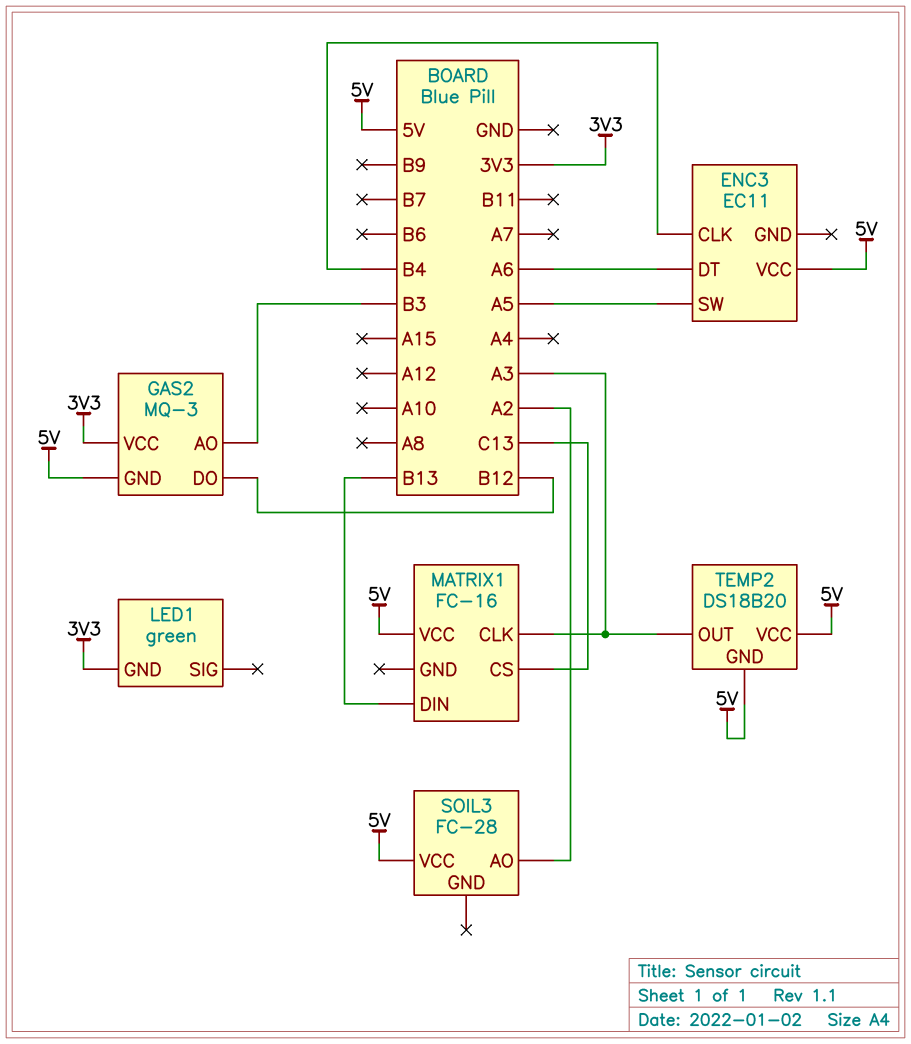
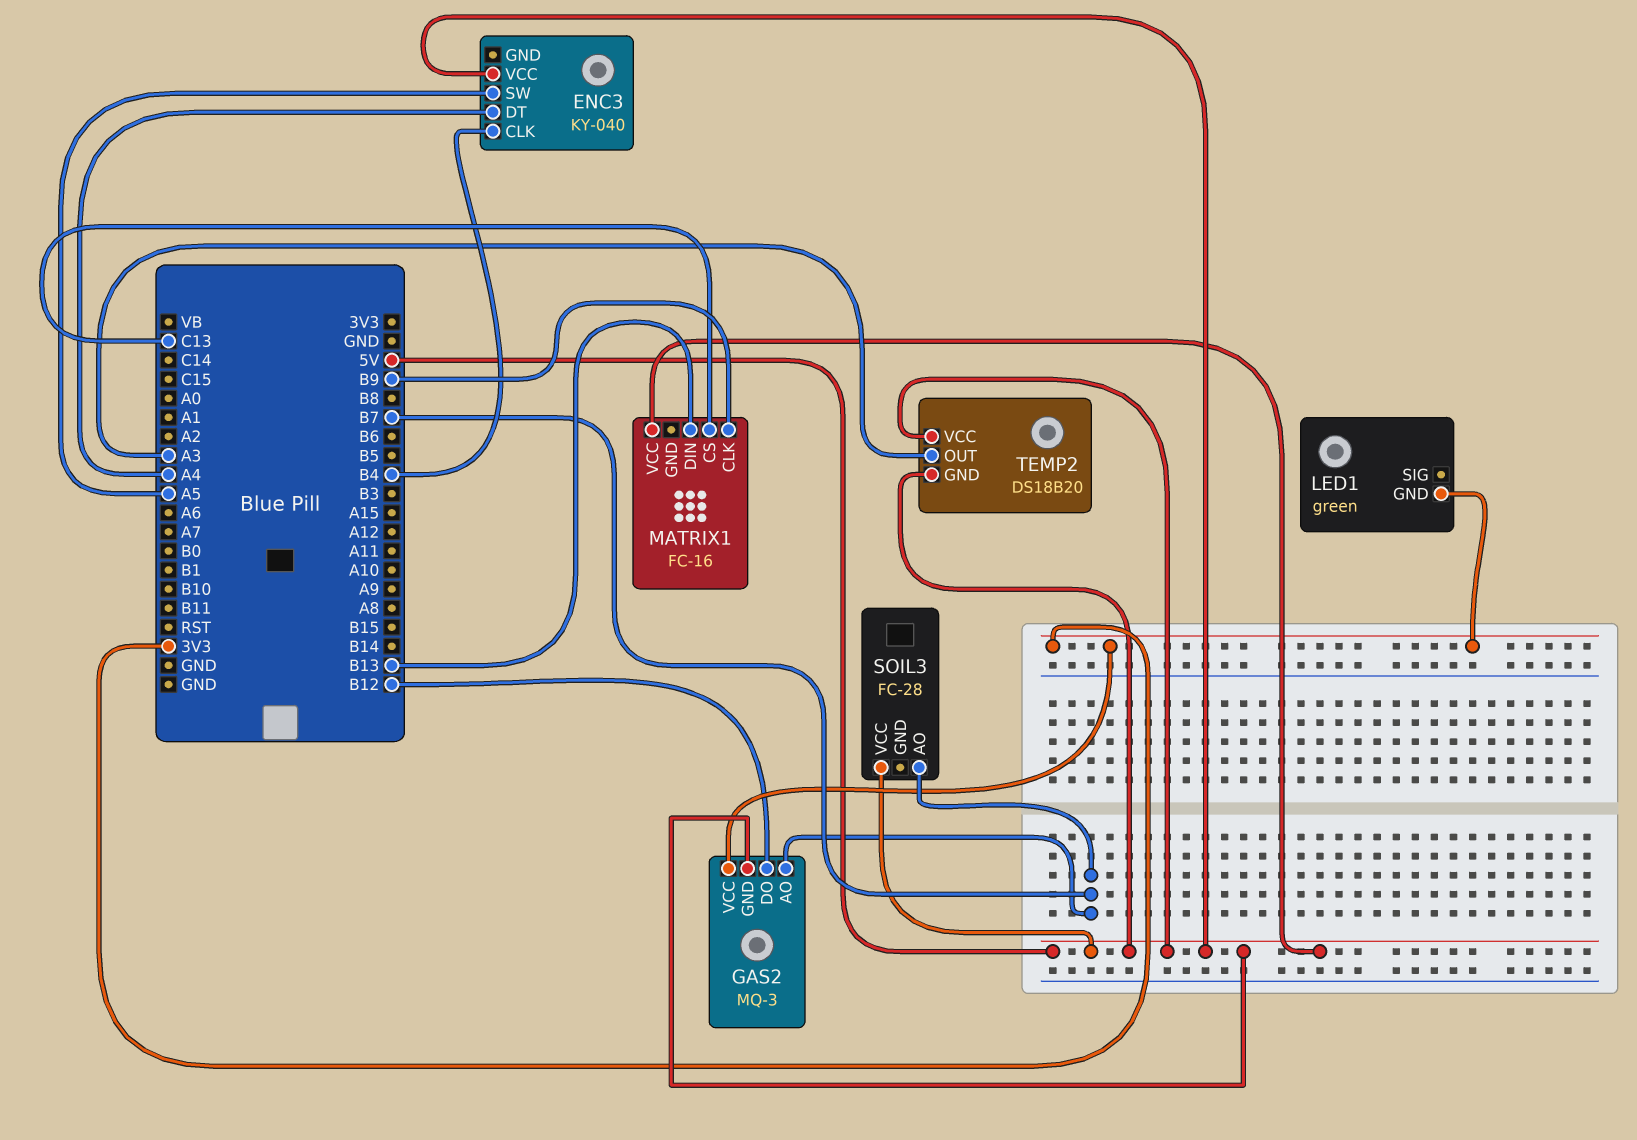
ENC3: EC11 -> KY-040
ENC3 pin DT: A6 -> A4
GAS2 pin AO: B3 -> B7
MATRIX1 pin CLK: A3 -> B9
SOIL3 pin AO: A2 -> B7

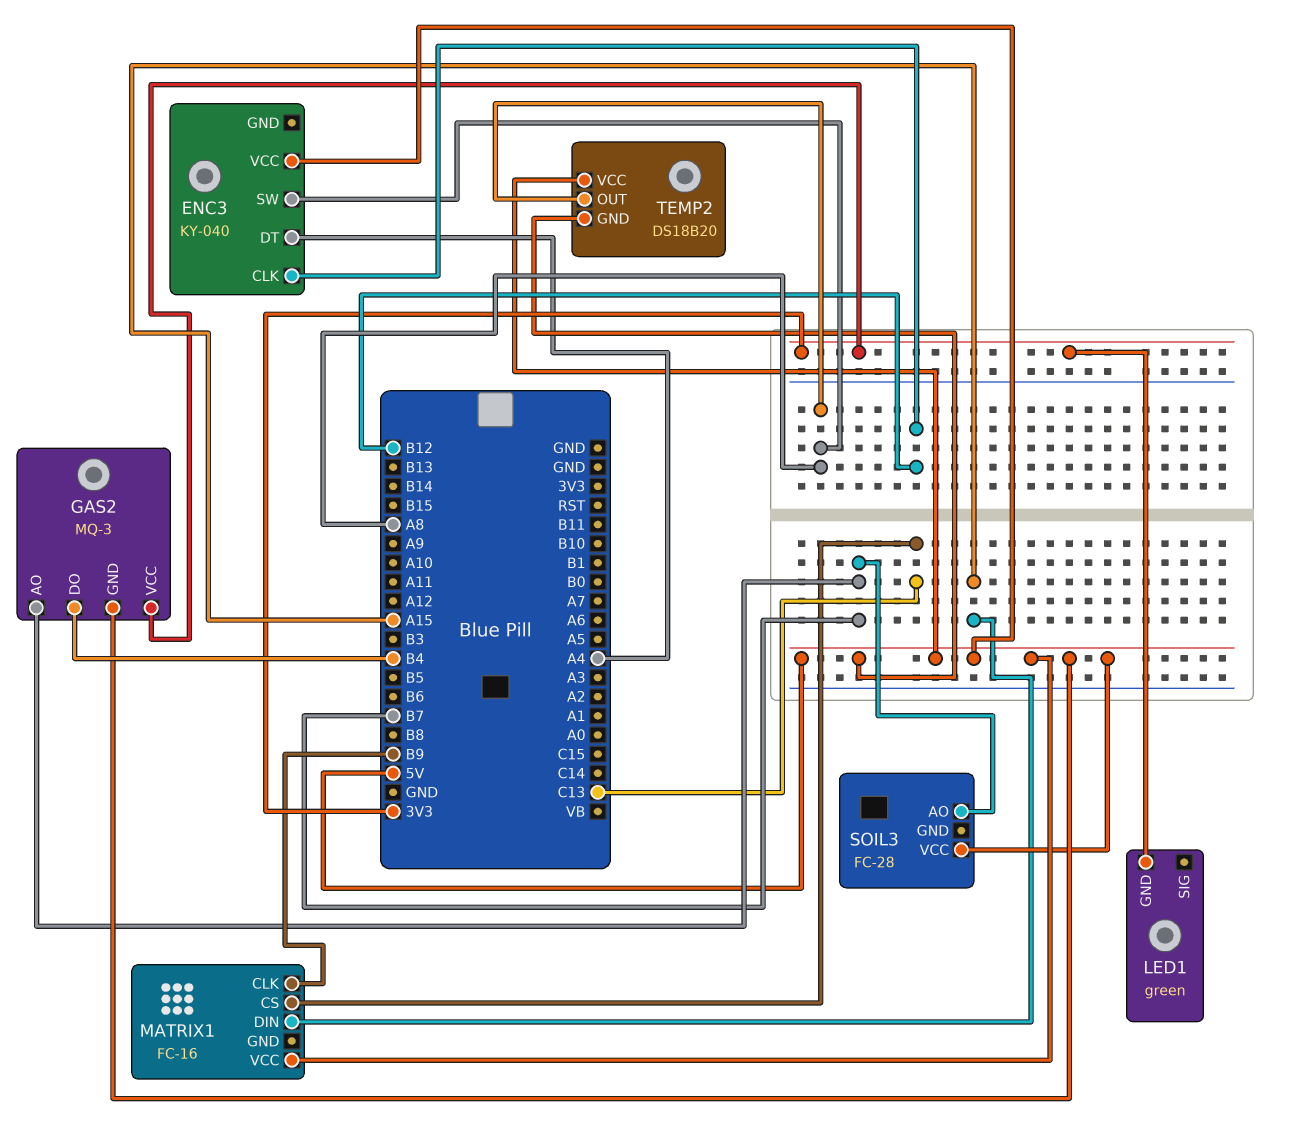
ENC3 pin CLK: B4 -> B12
ENC3 pin SW: A5 -> A8
GAS2 pin DO: B12 -> B4
MATRIX1 pin DIN: B13 -> A15
TEMP2 pin OUT: A3 -> A8

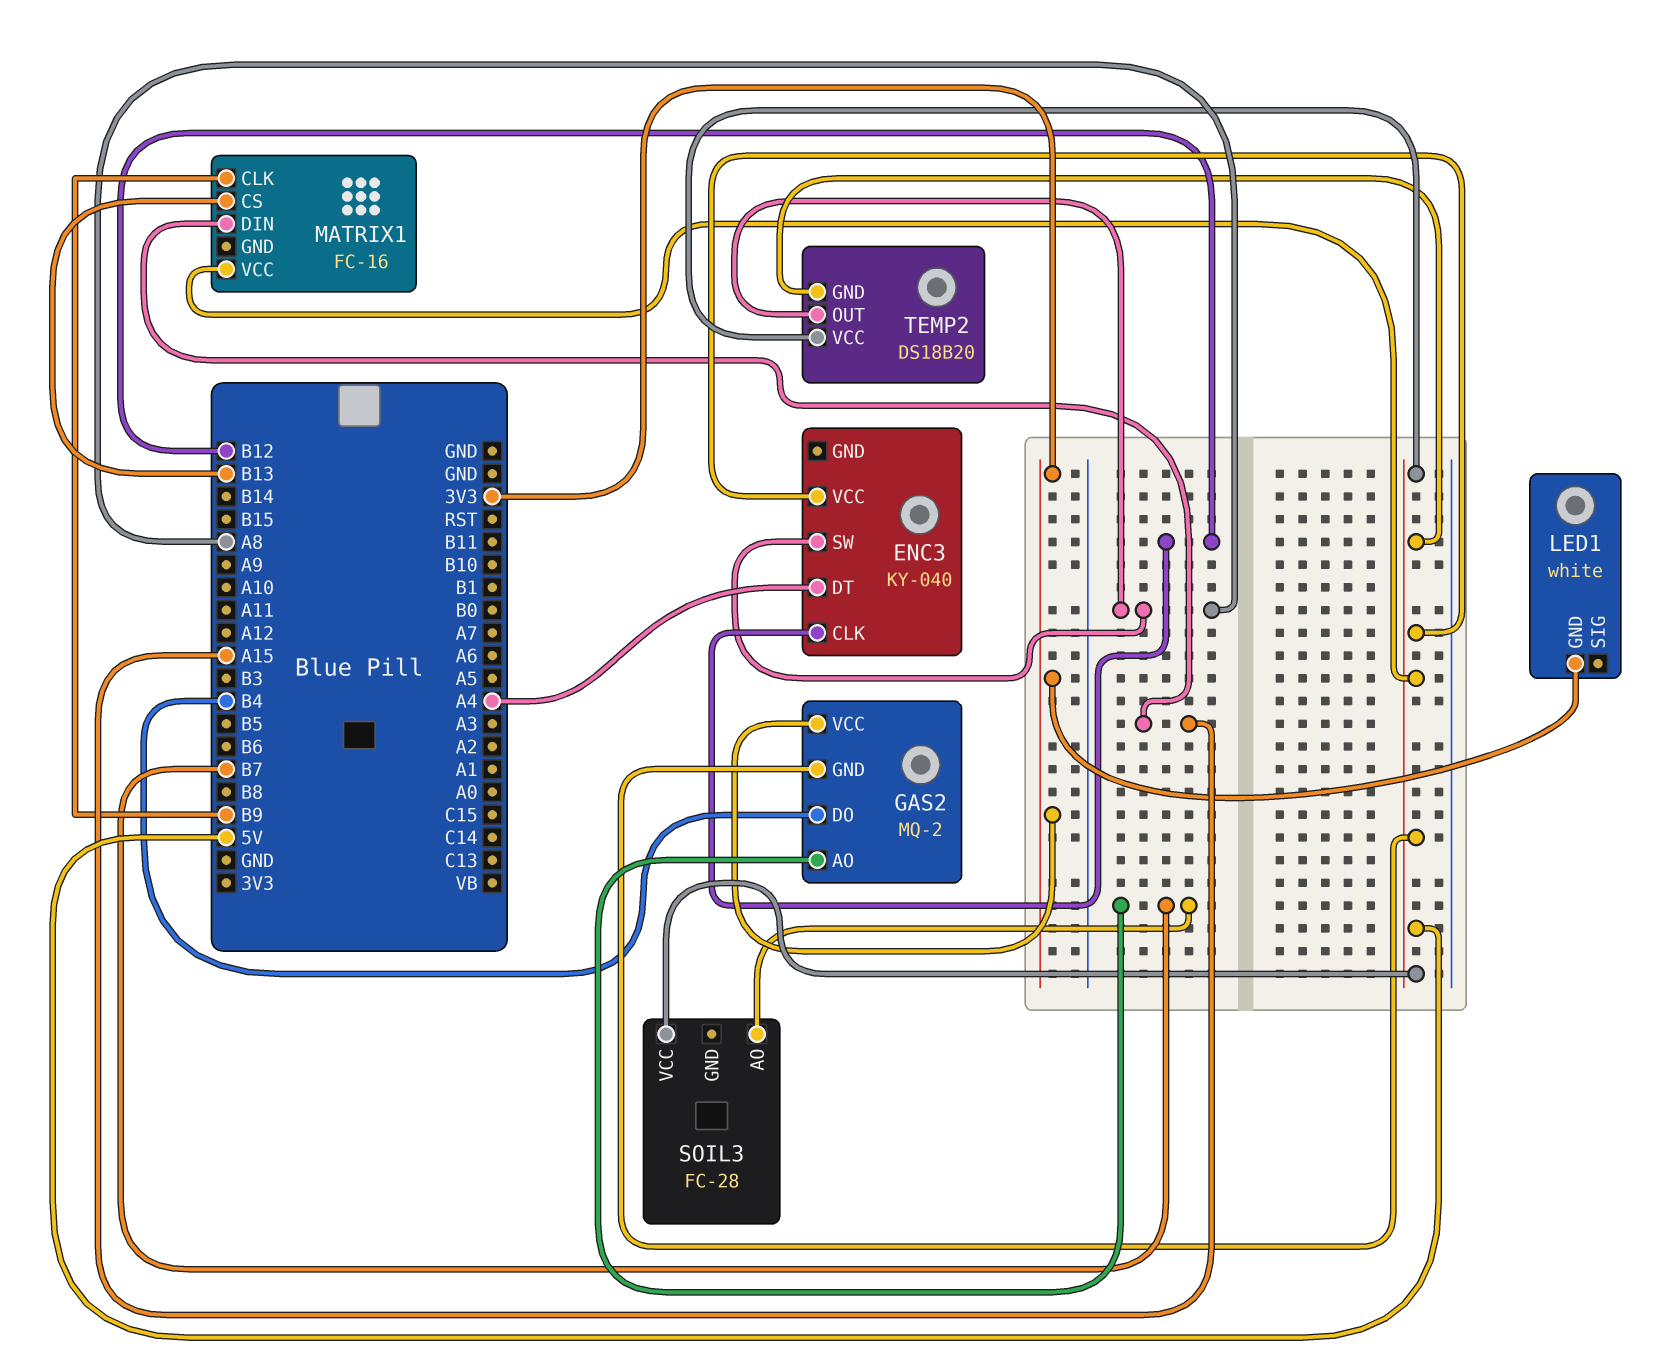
GAS2: MQ-3 -> MQ-2
LED1: green -> white
MATRIX1 pin CS: C13 -> B13

